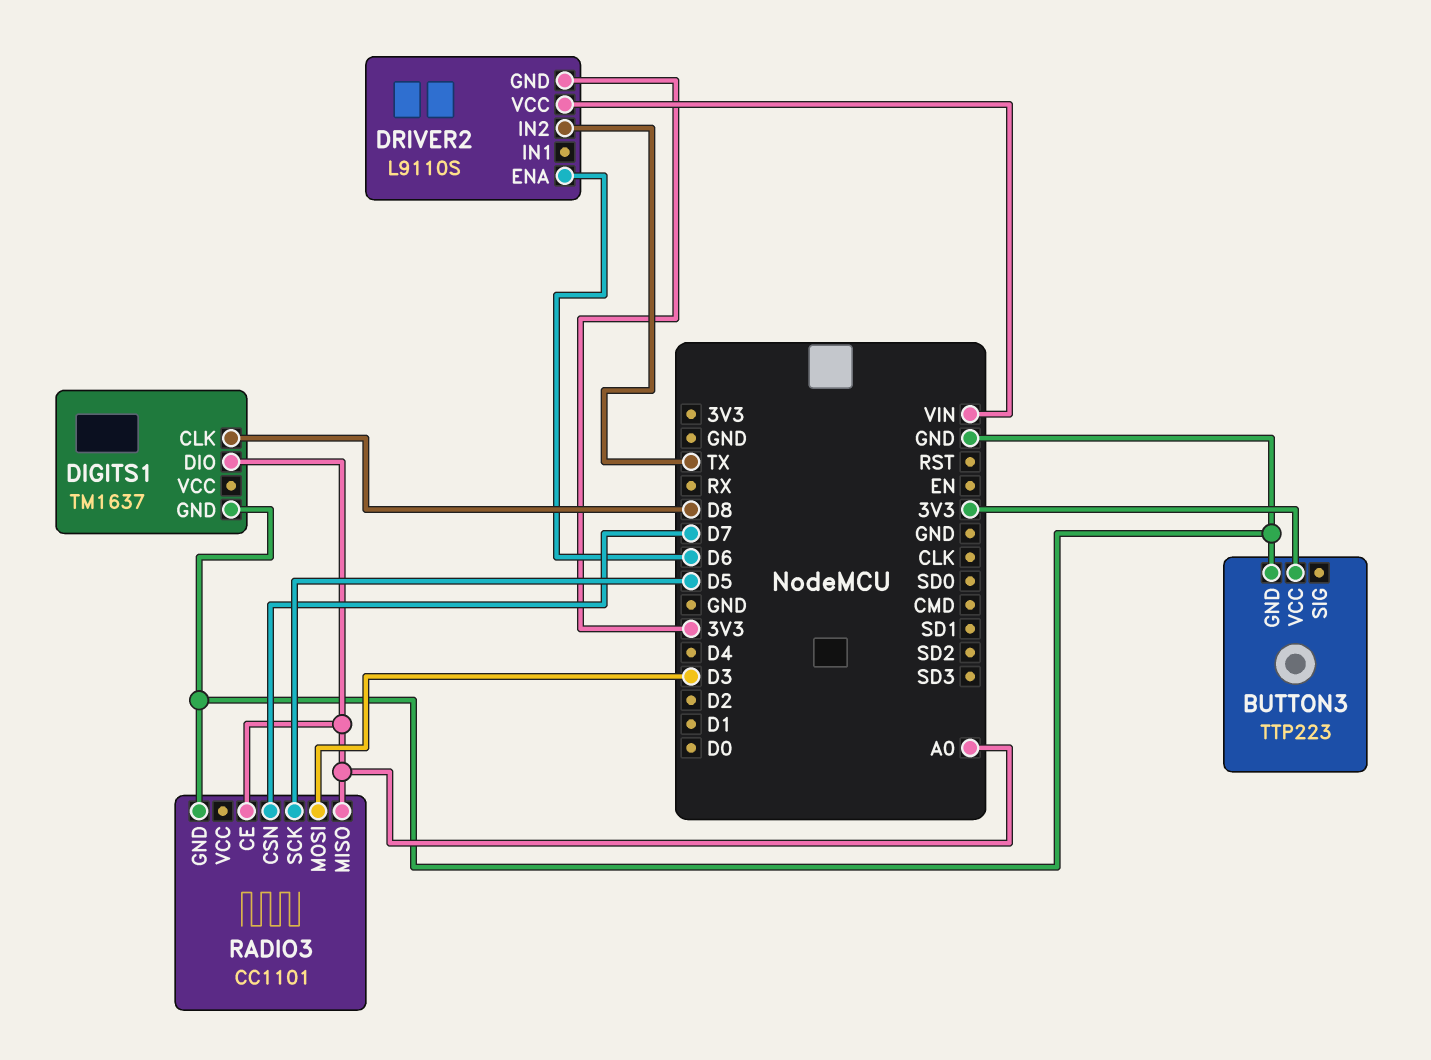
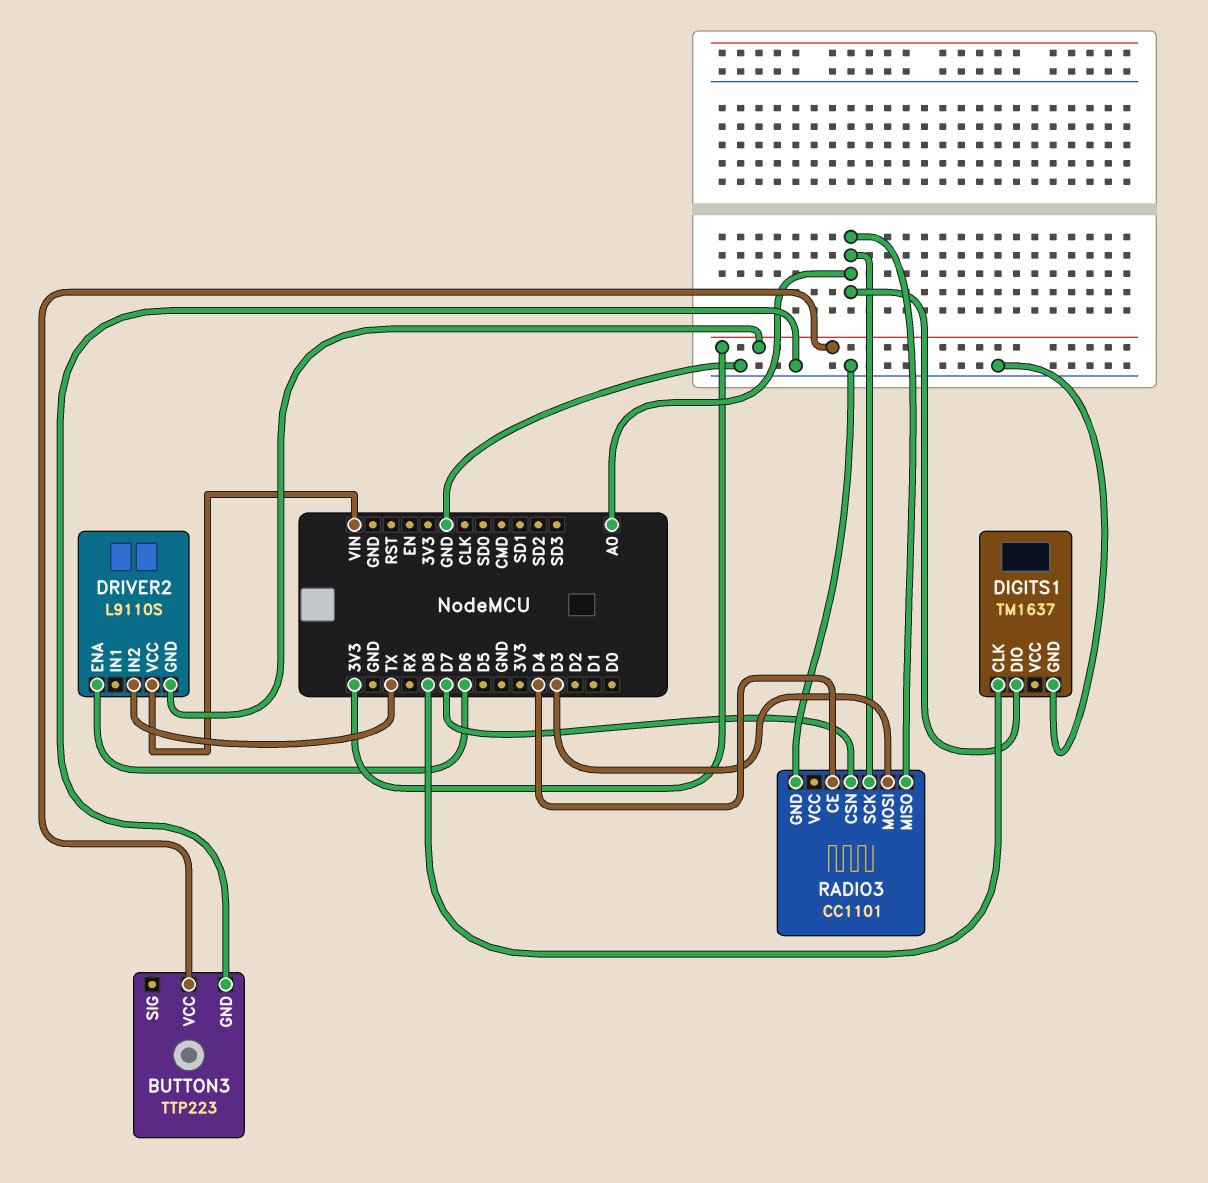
RADIO3 pin CE: A0 -> D4
RADIO3 pin SCK: D5 -> A0

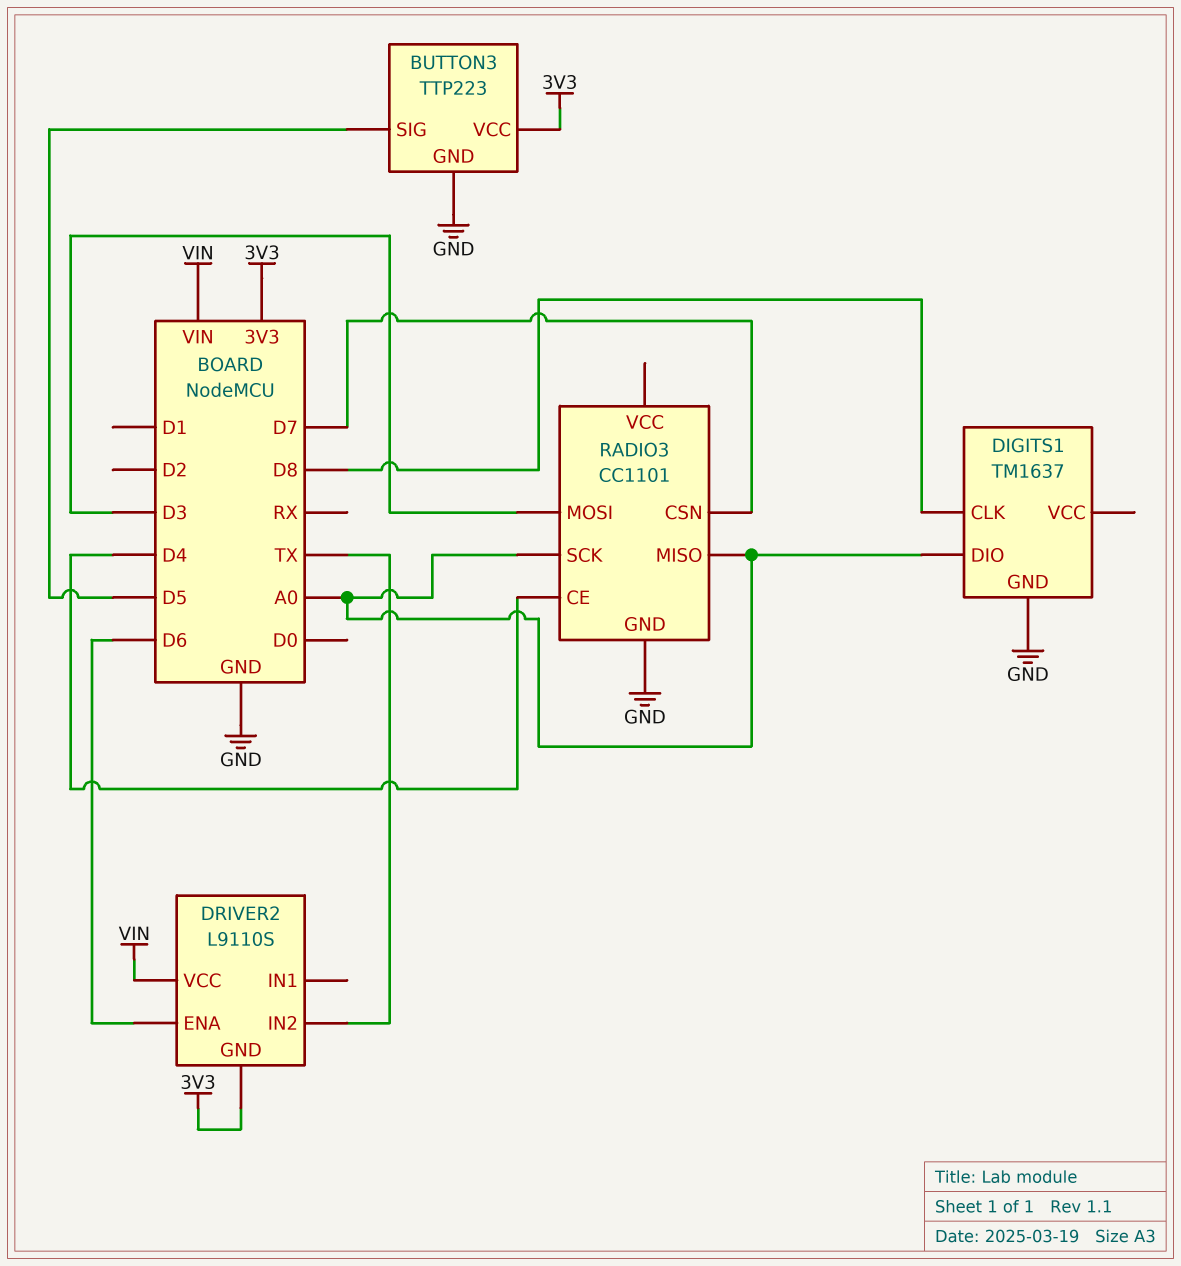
BUTTON3 pin SIG: none -> D5

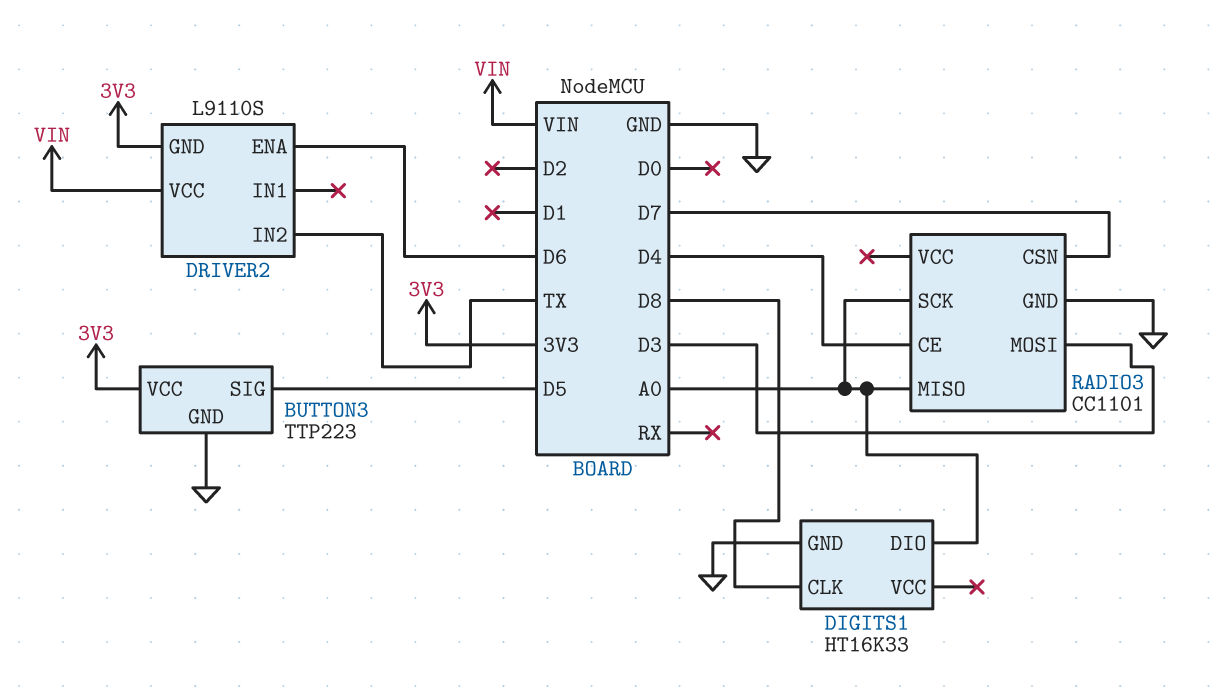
DIGITS1: TM1637 -> HT16K33

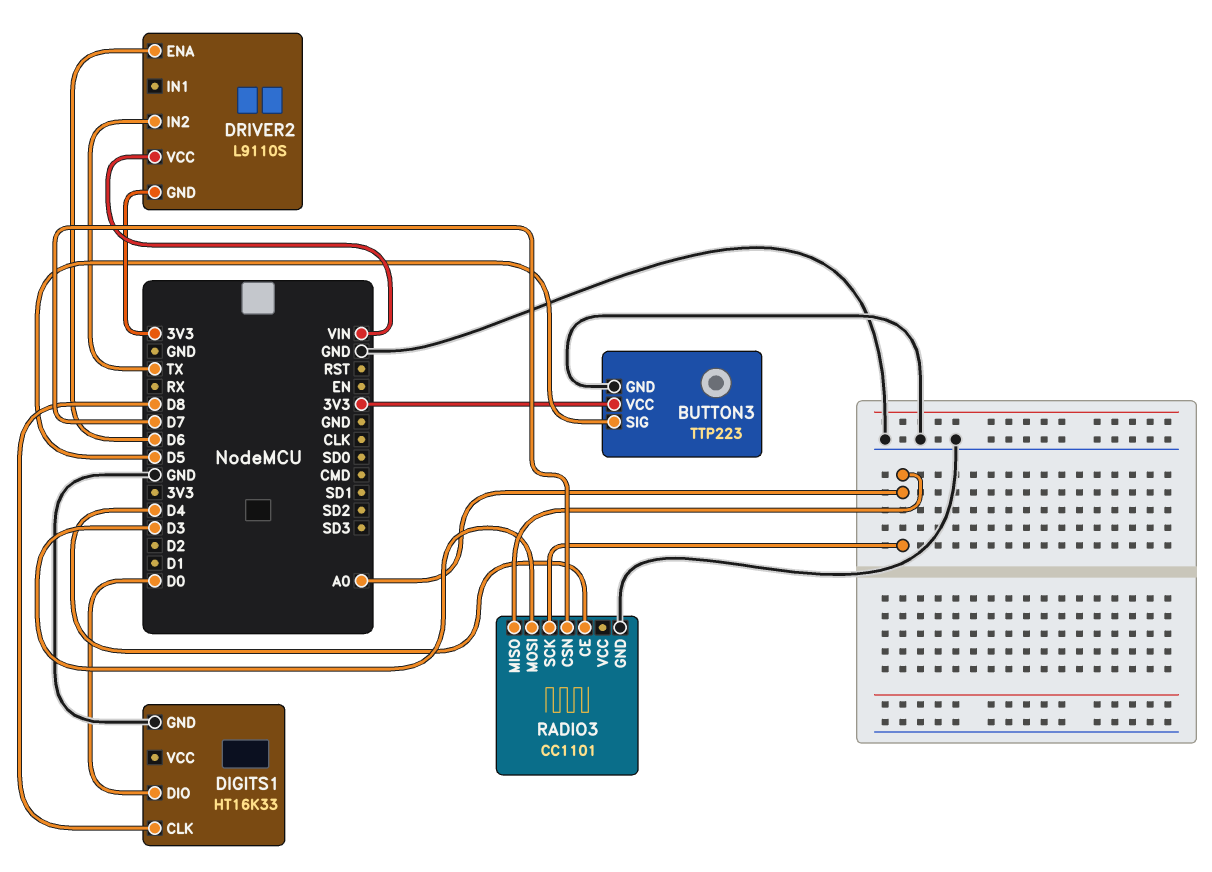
DIGITS1 pin DIO: A0 -> D0

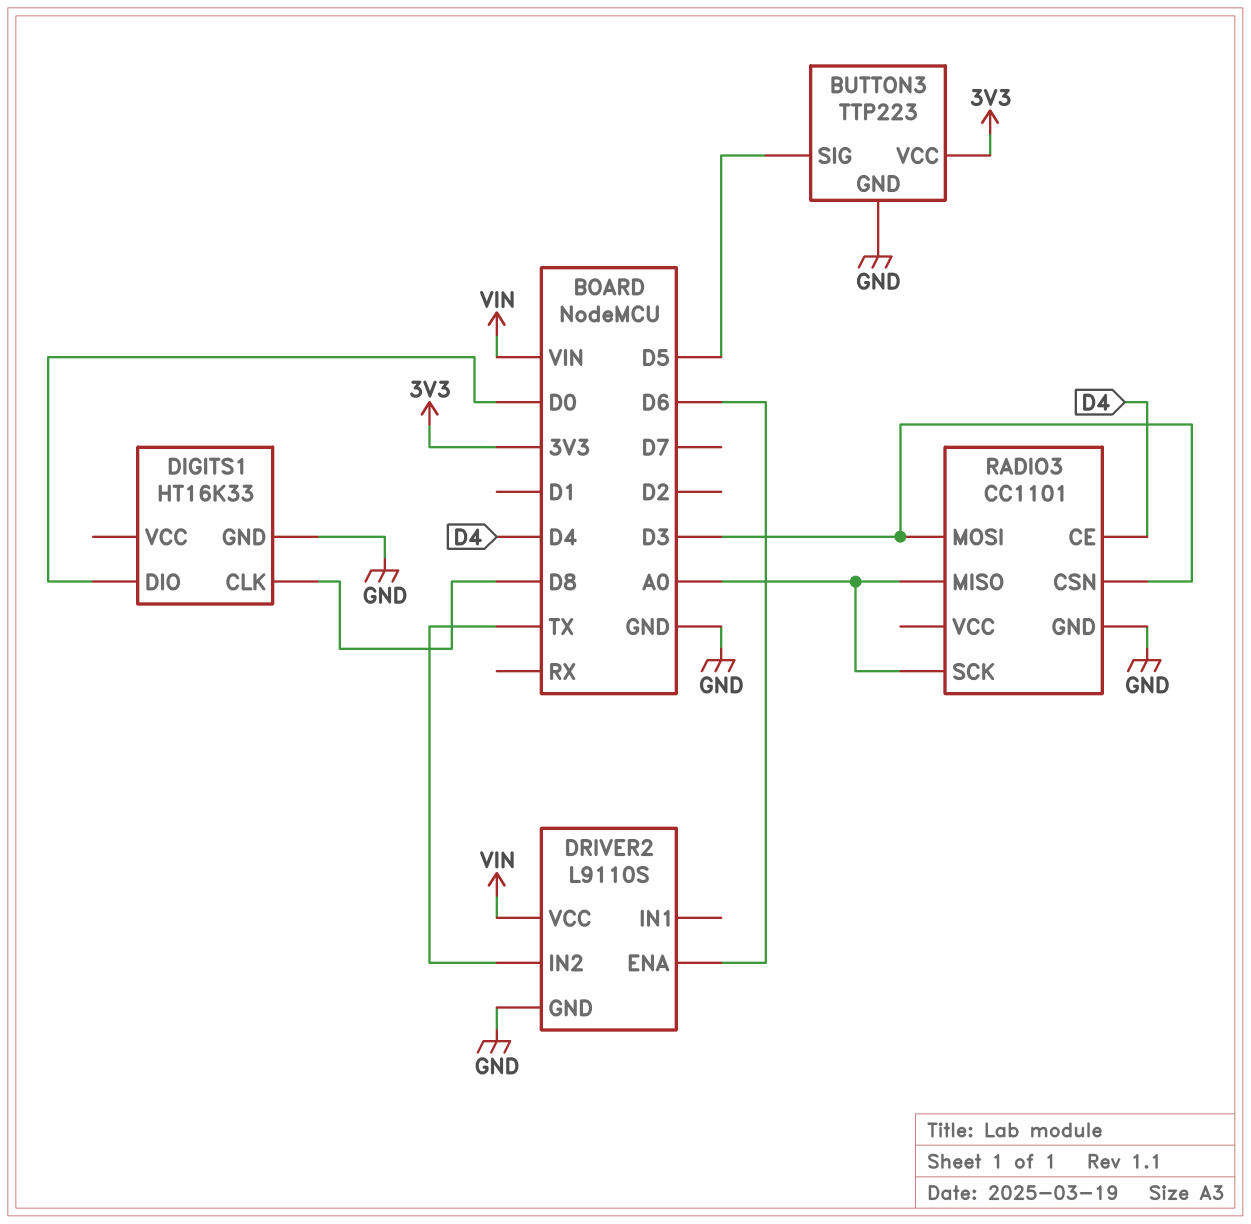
DRIVER2 pin GND: 3V3 -> GND
RADIO3 pin CSN: D7 -> D3

